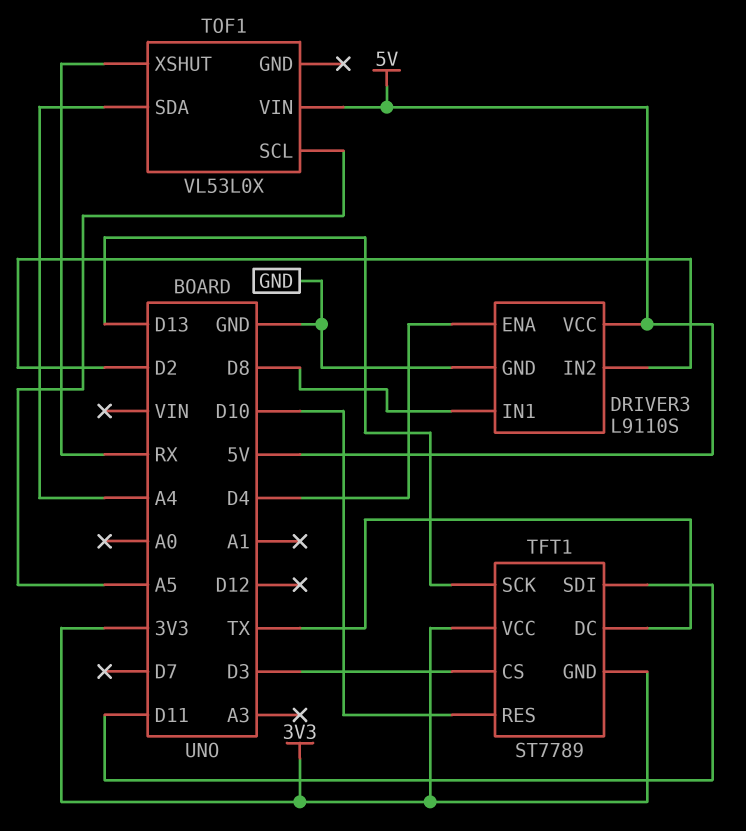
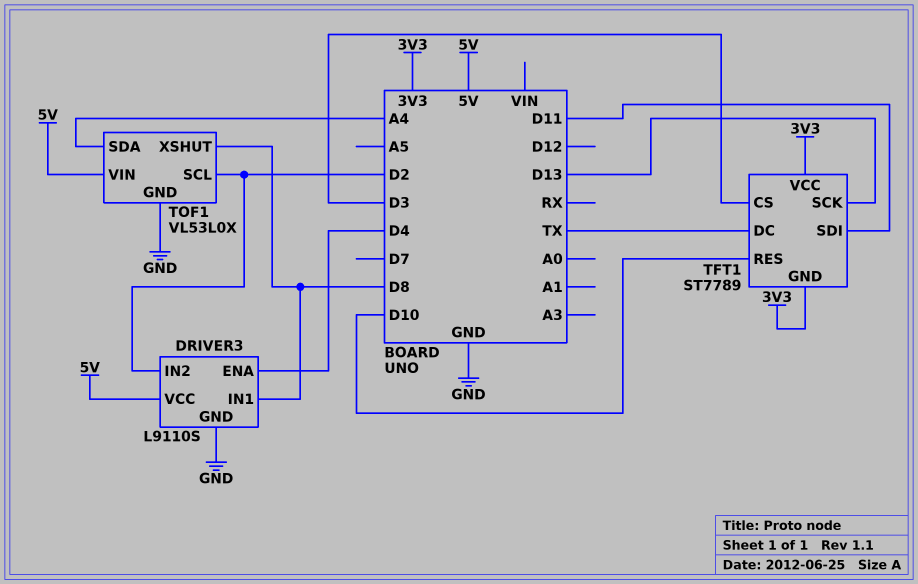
TOF1 pin GND: none -> GND
TOF1 pin SCL: A5 -> D2
TOF1 pin XSHUT: RX -> D8

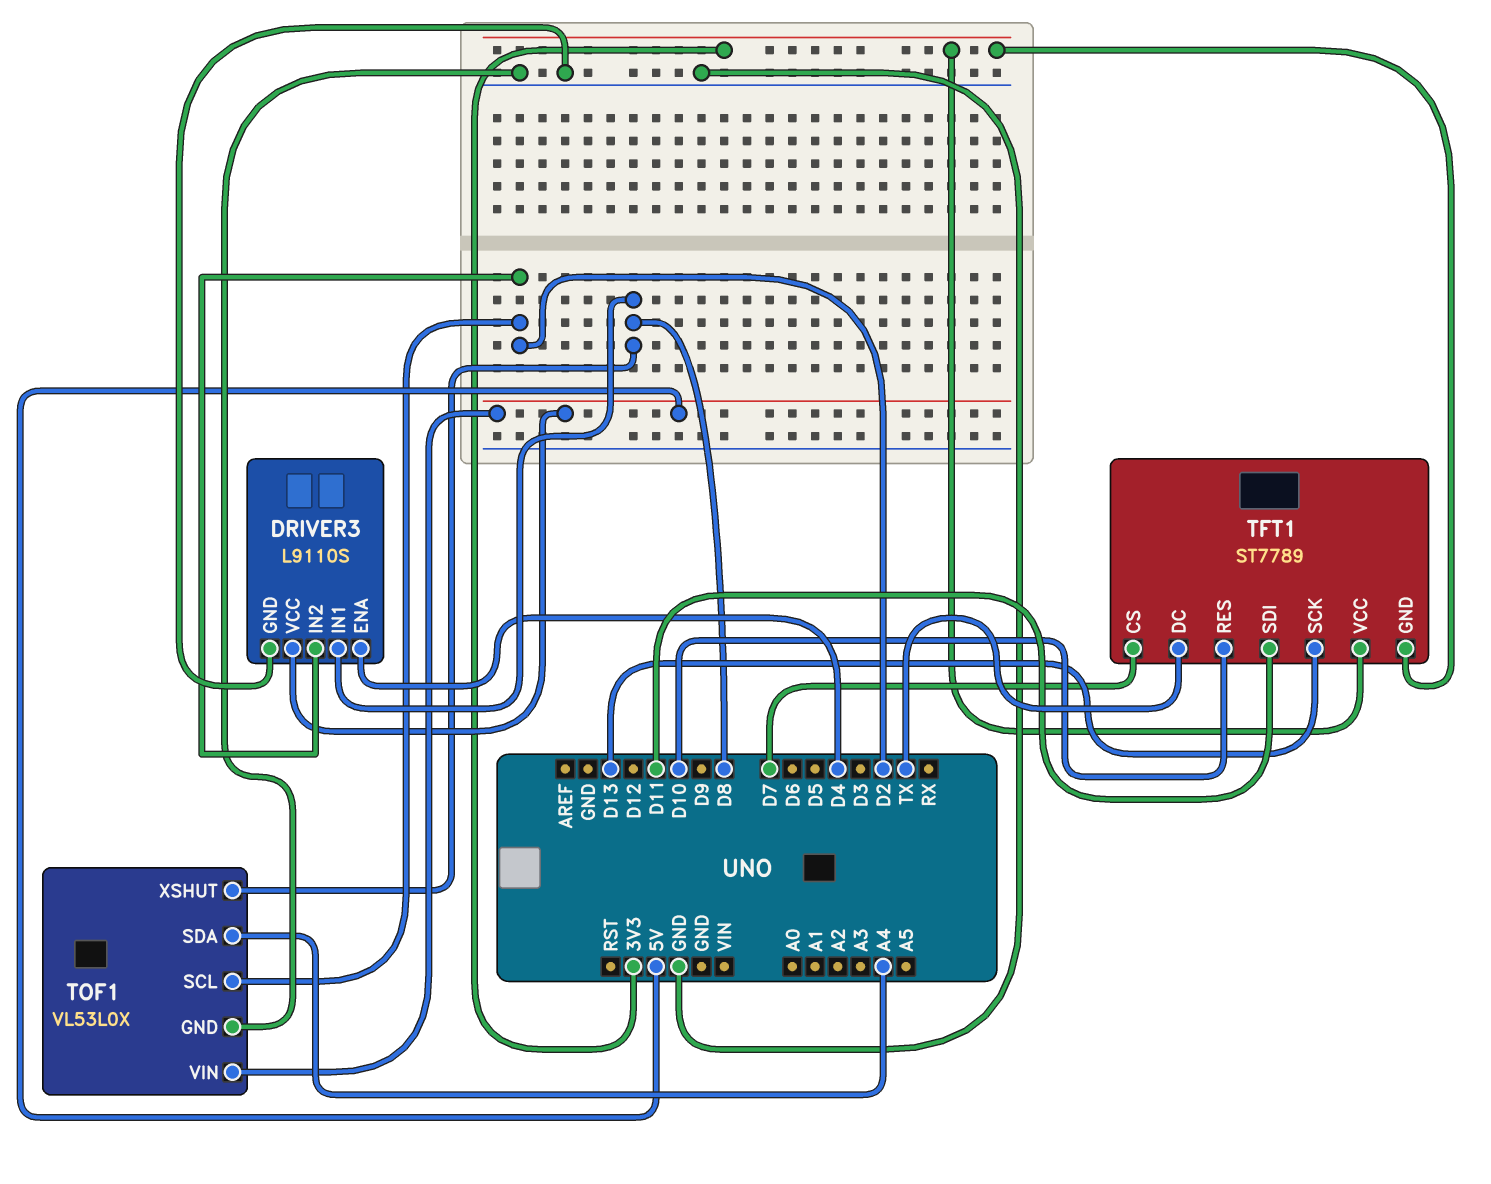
TFT1 pin CS: D3 -> D7

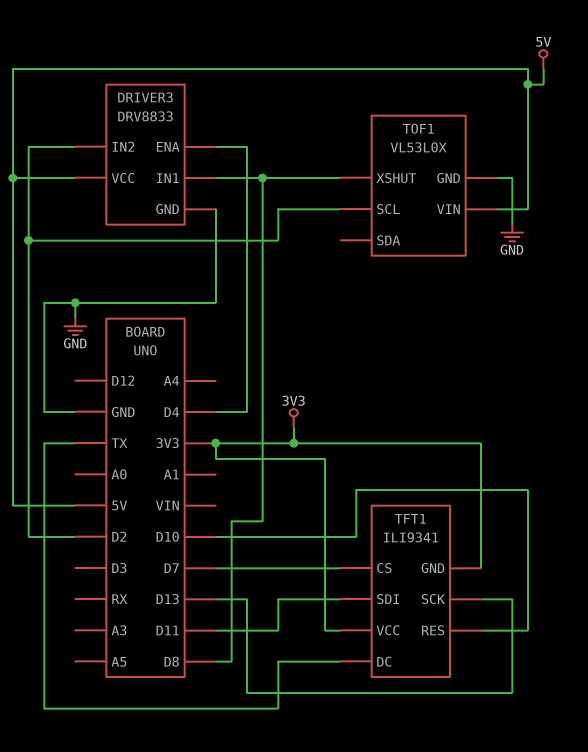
DRIVER3: L9110S -> DRV8833
TFT1: ST7789 -> ILI9341
TOF1 pin SDA: A4 -> none

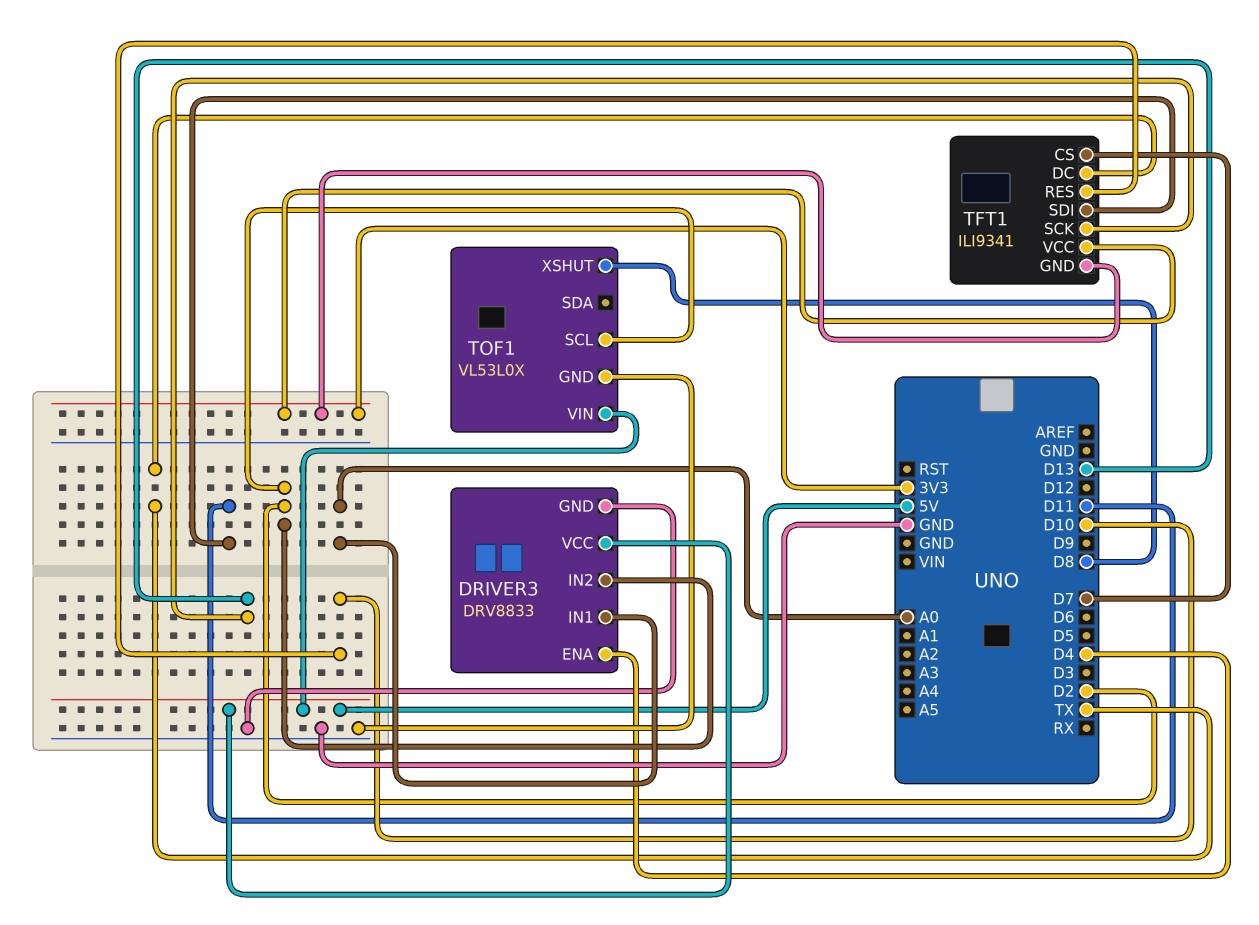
DRIVER3 pin IN1: D8 -> A0

